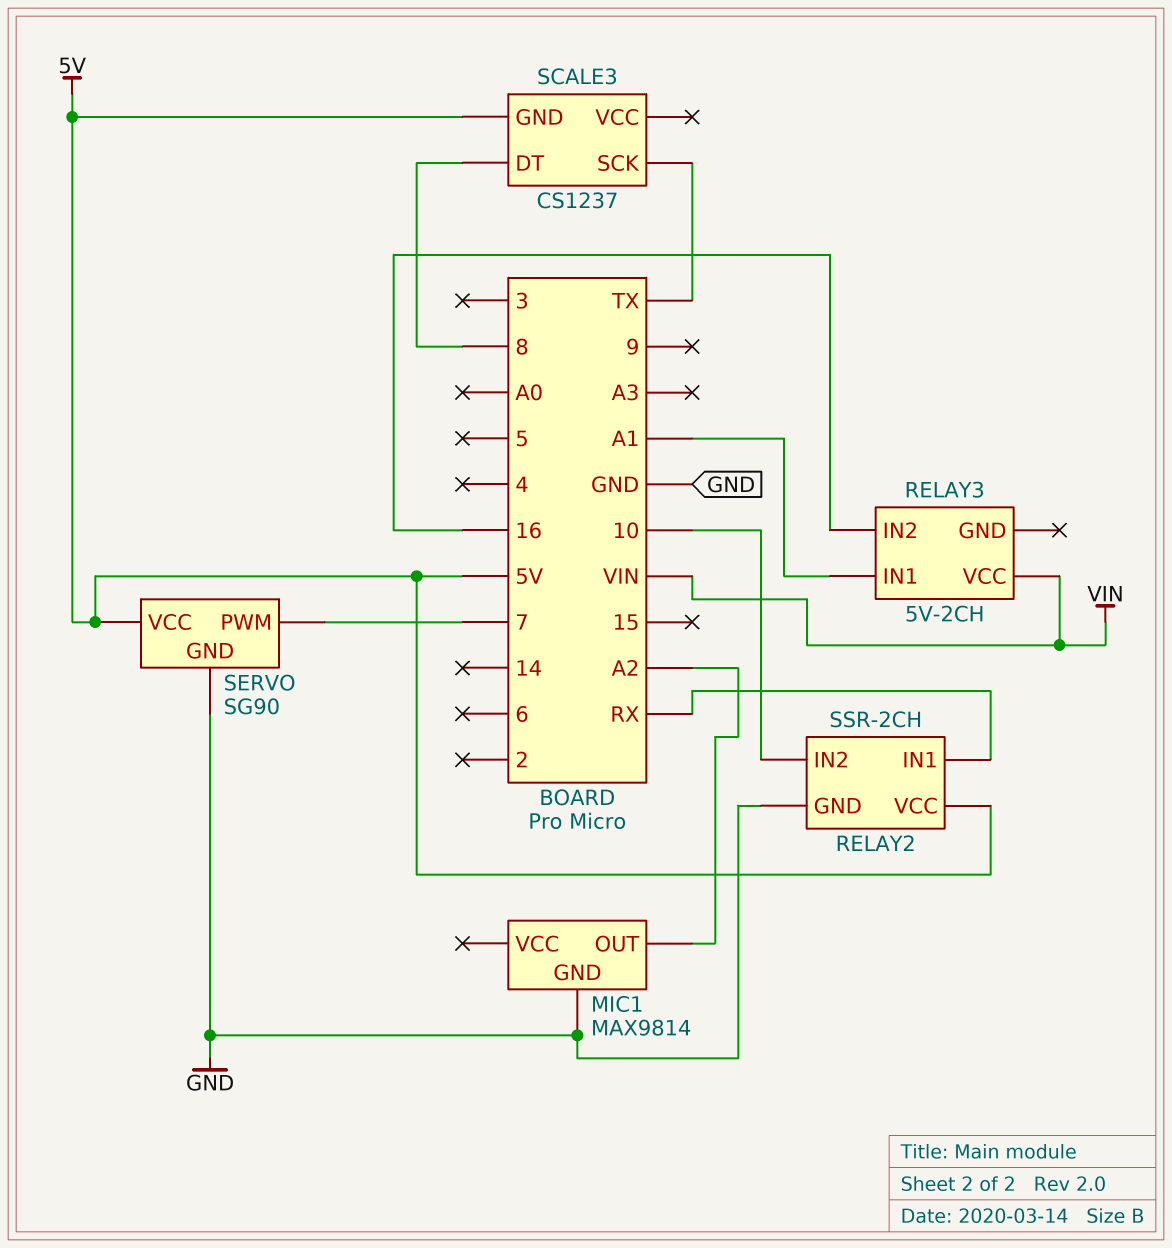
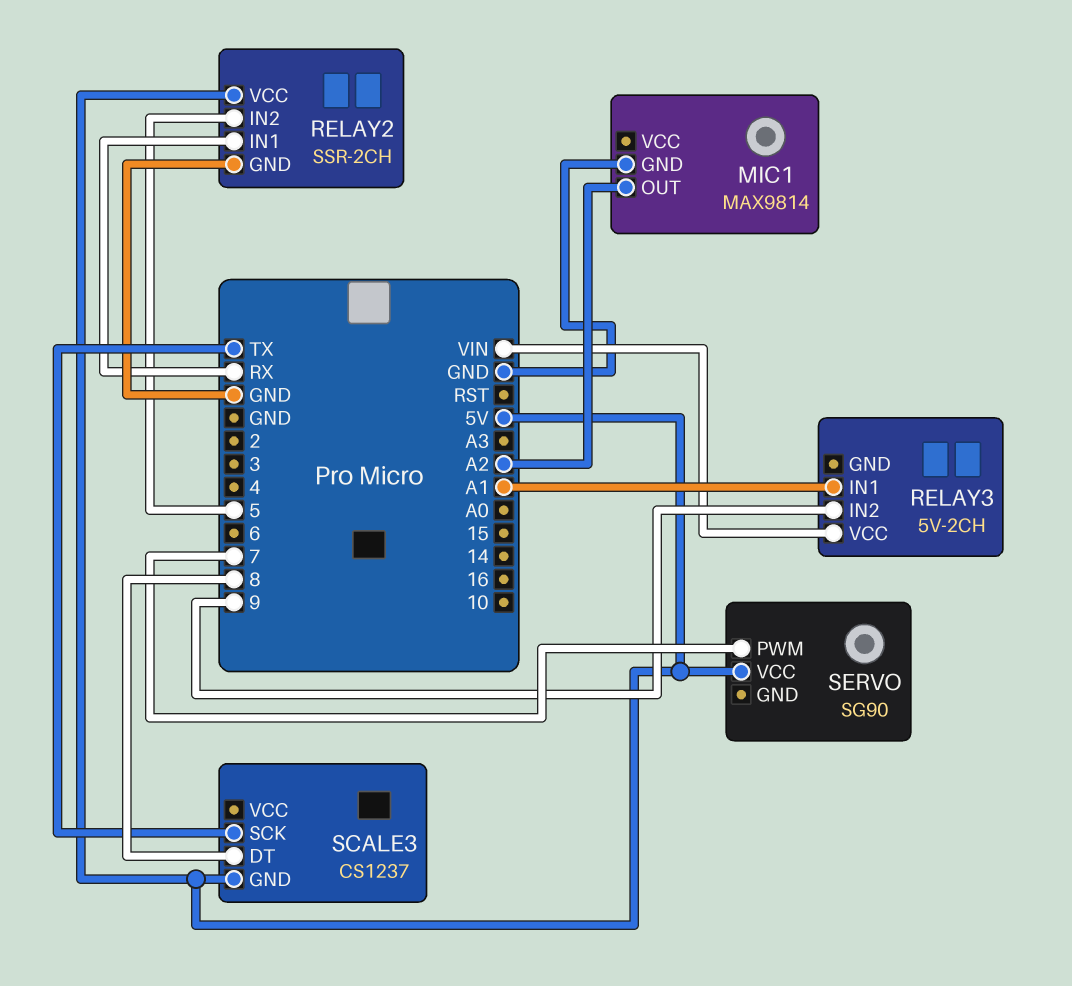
RELAY2 pin IN2: 10 -> 5
RELAY3 pin IN2: 16 -> 9
SERVO pin GND: GND -> none

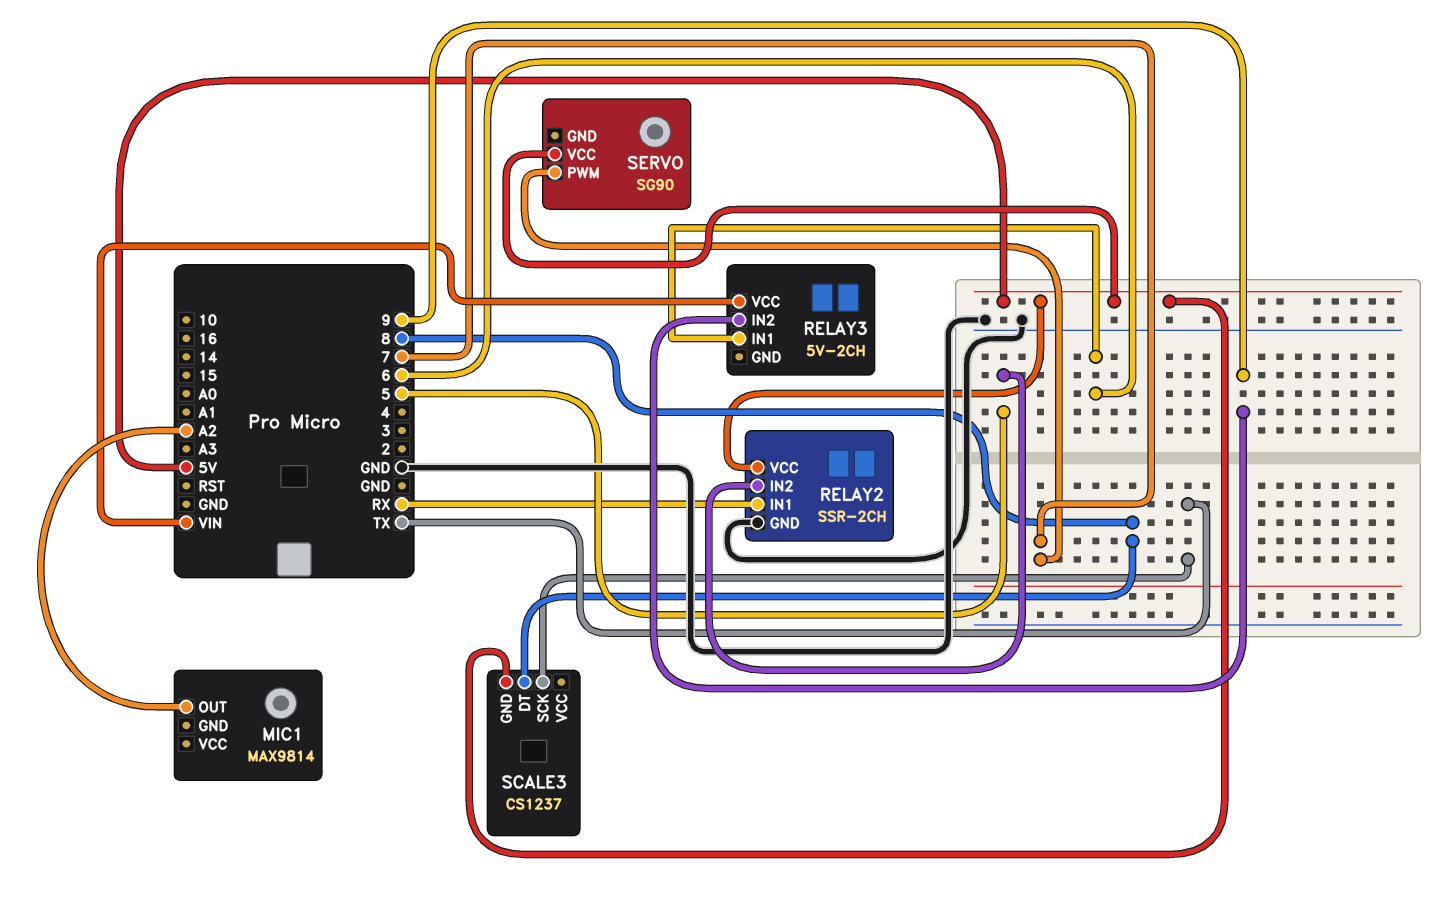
MIC1 pin GND: GND -> none
RELAY3 pin IN1: A1 -> 6

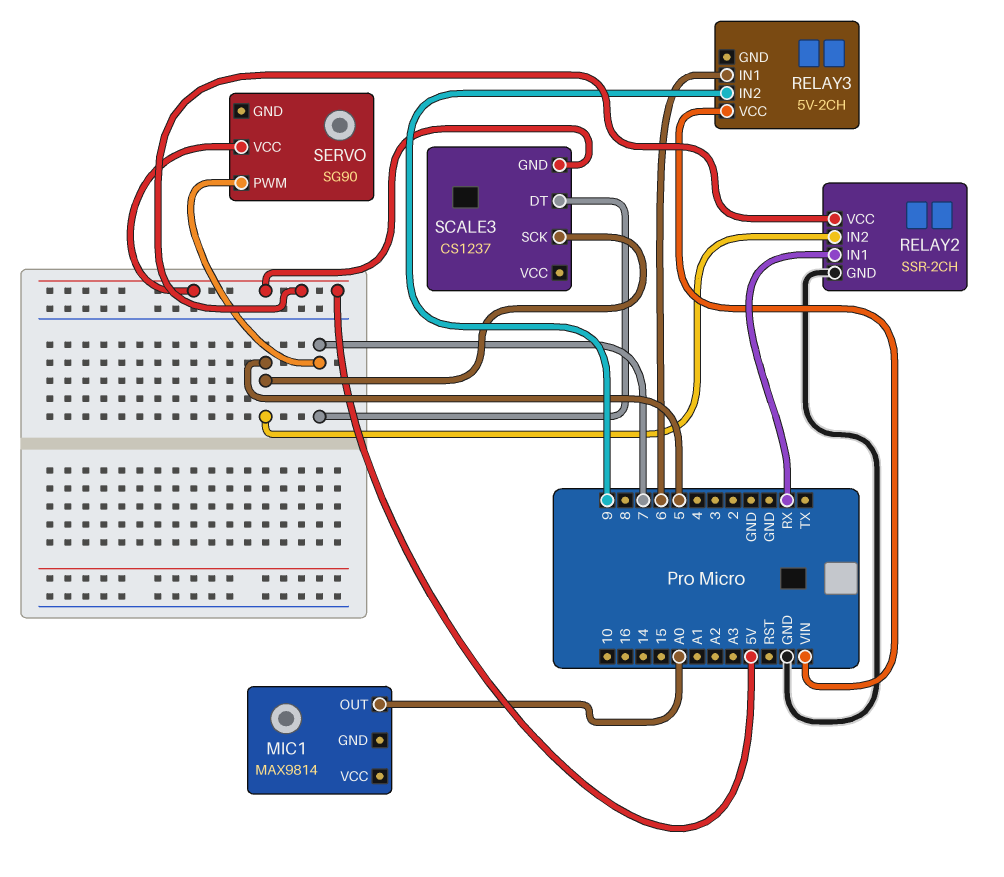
MIC1 pin OUT: A2 -> A0
SCALE3 pin DT: 8 -> 7
SCALE3 pin SCK: TX -> 5

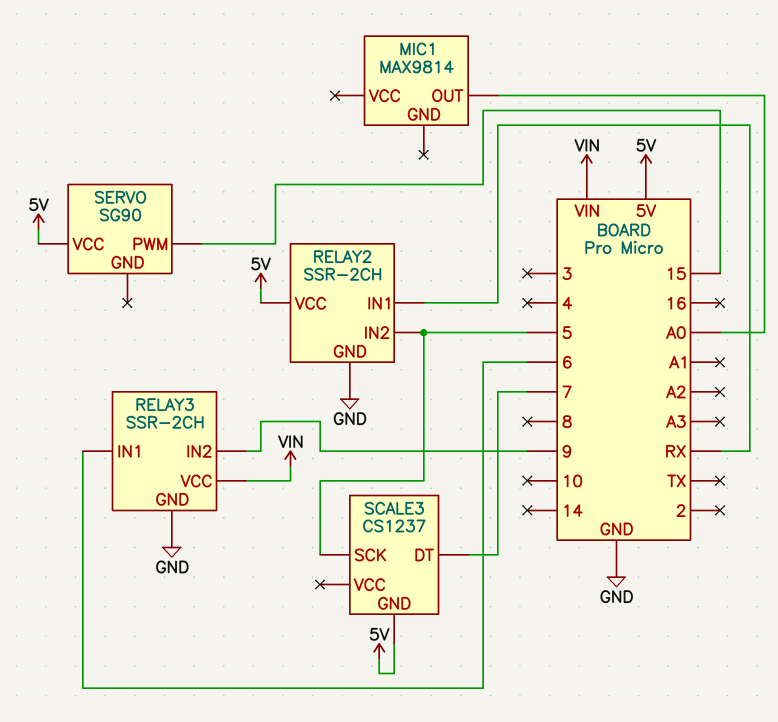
RELAY3: 5V-2CH -> SSR-2CH
RELAY3 pin GND: none -> GND
SERVO pin PWM: 7 -> 15

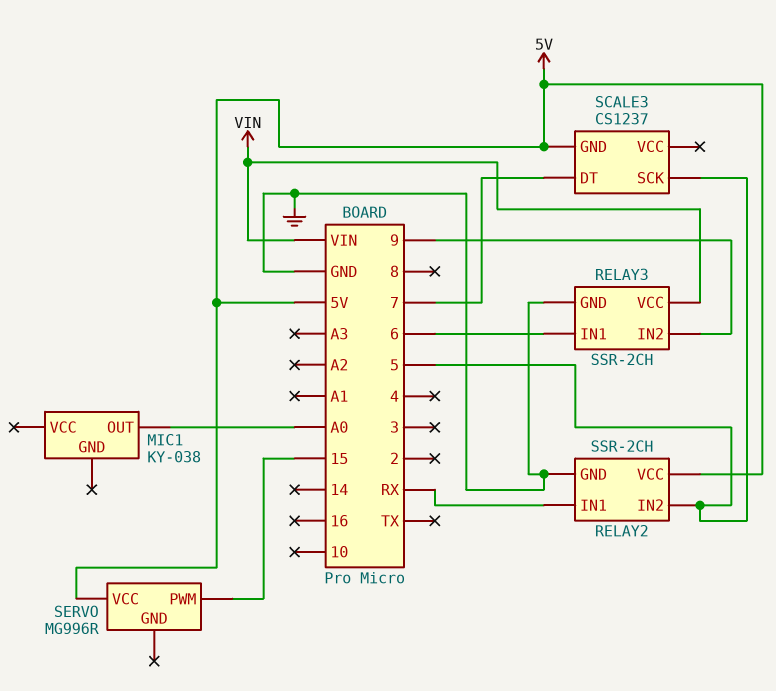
MIC1: MAX9814 -> KY-038
SERVO: SG90 -> MG996R

